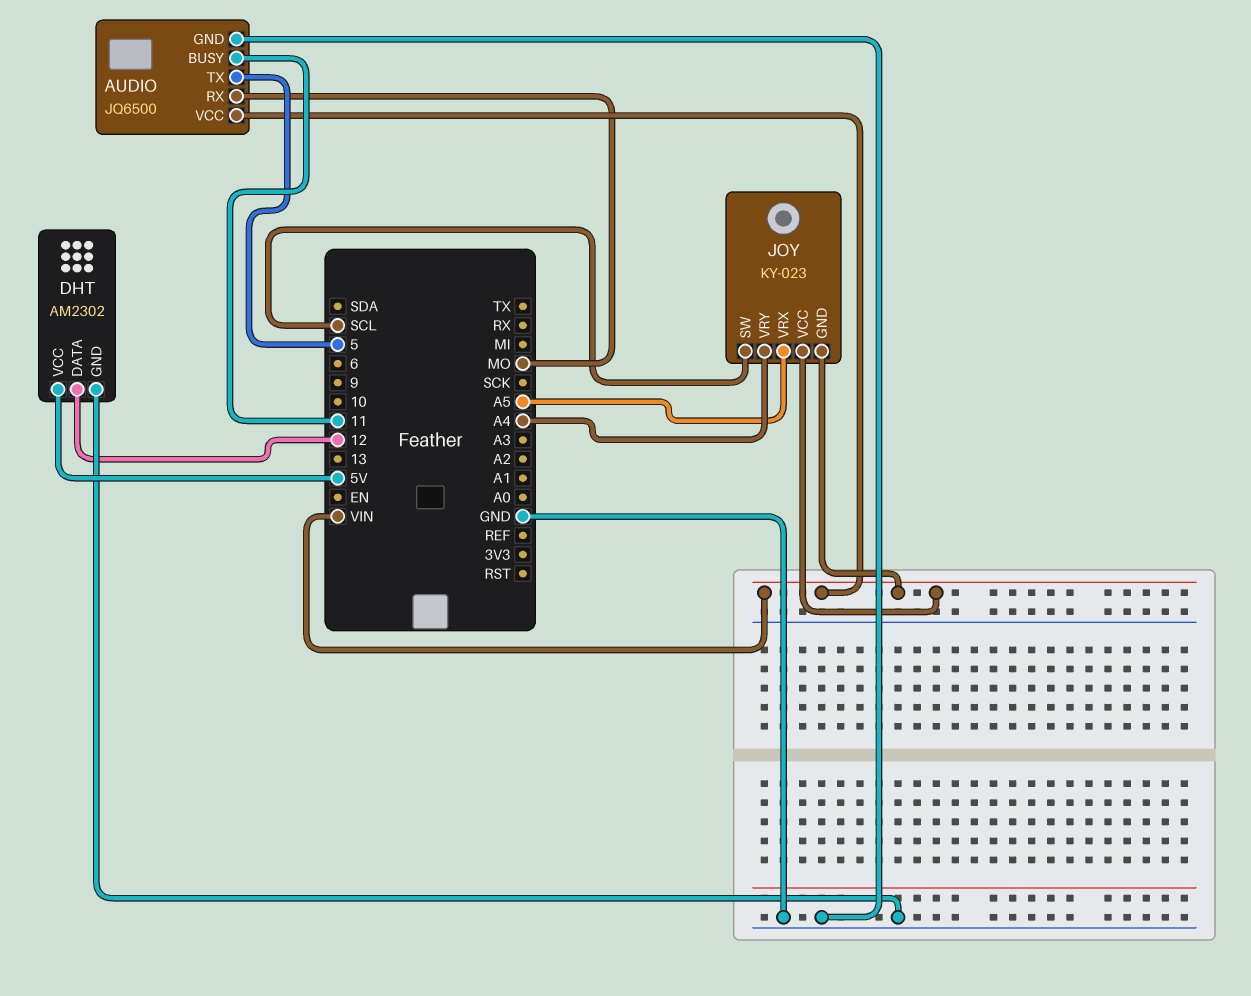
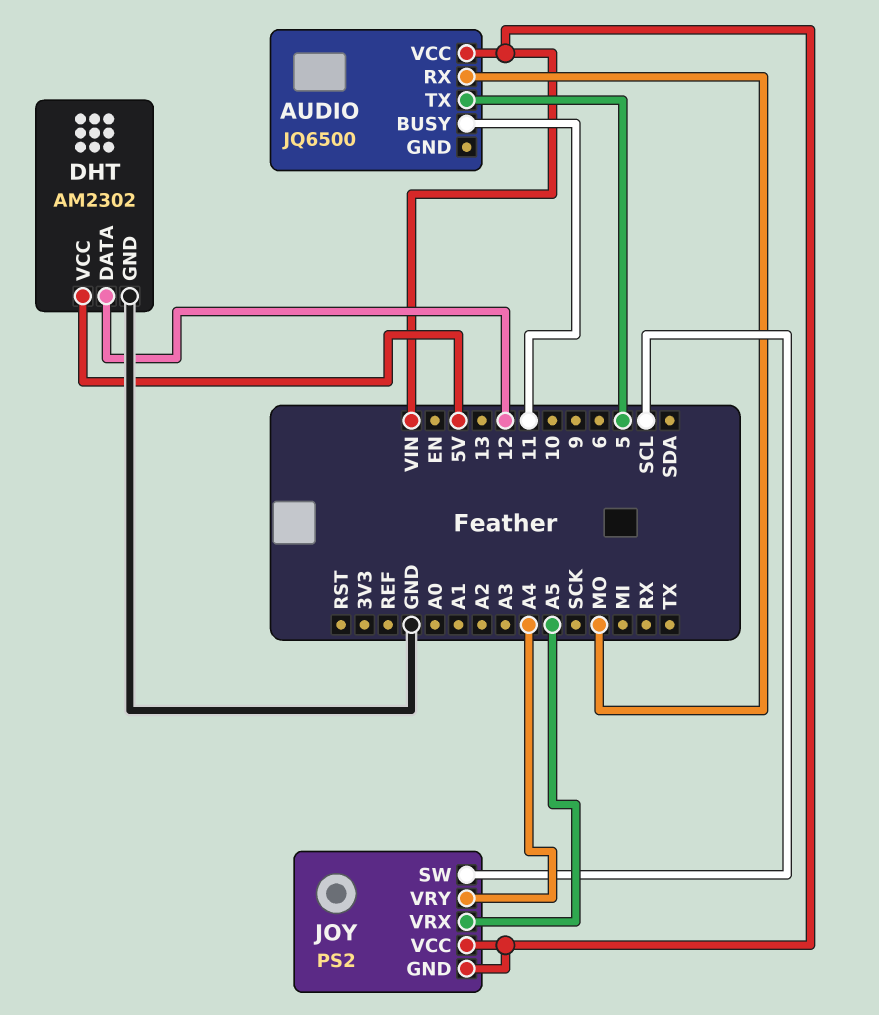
AUDIO pin GND: GND -> none
JOY: KY-023 -> PS2

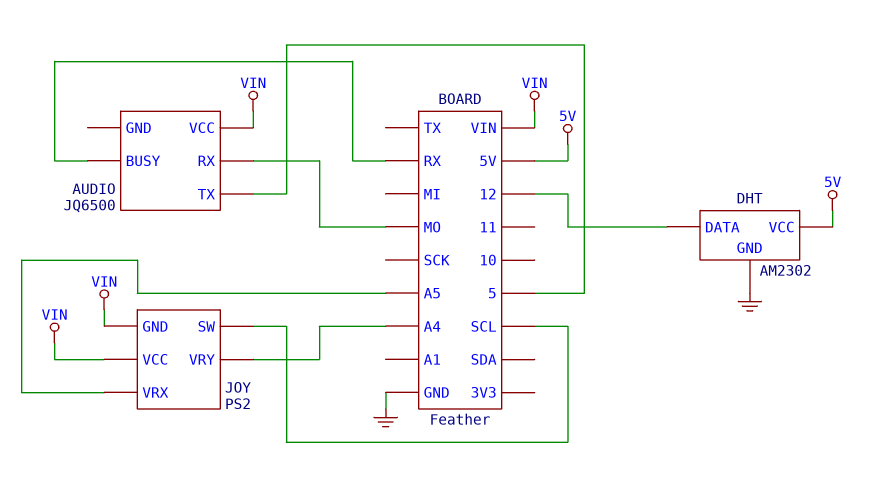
AUDIO pin BUSY: 11 -> RX

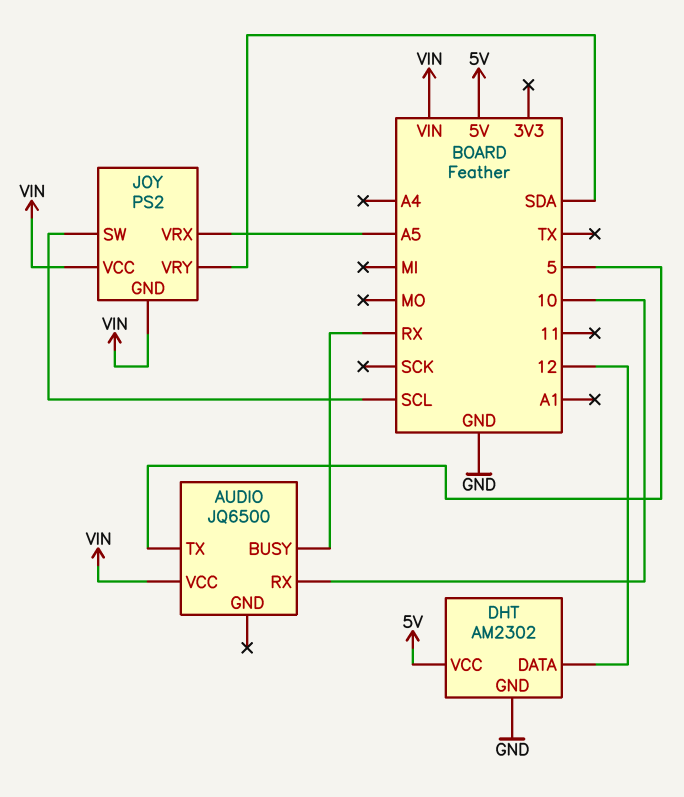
AUDIO pin RX: MO -> 10
JOY pin VRY: A4 -> SDA

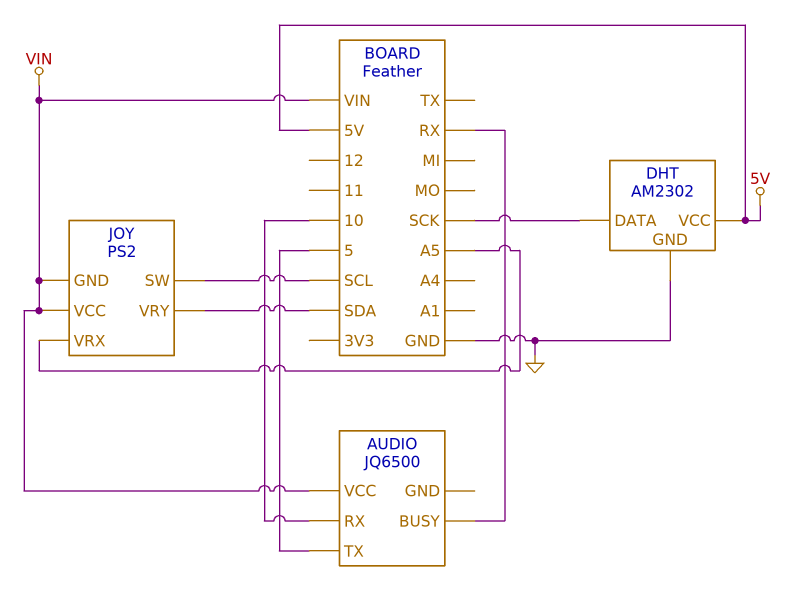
DHT pin DATA: 12 -> SCK

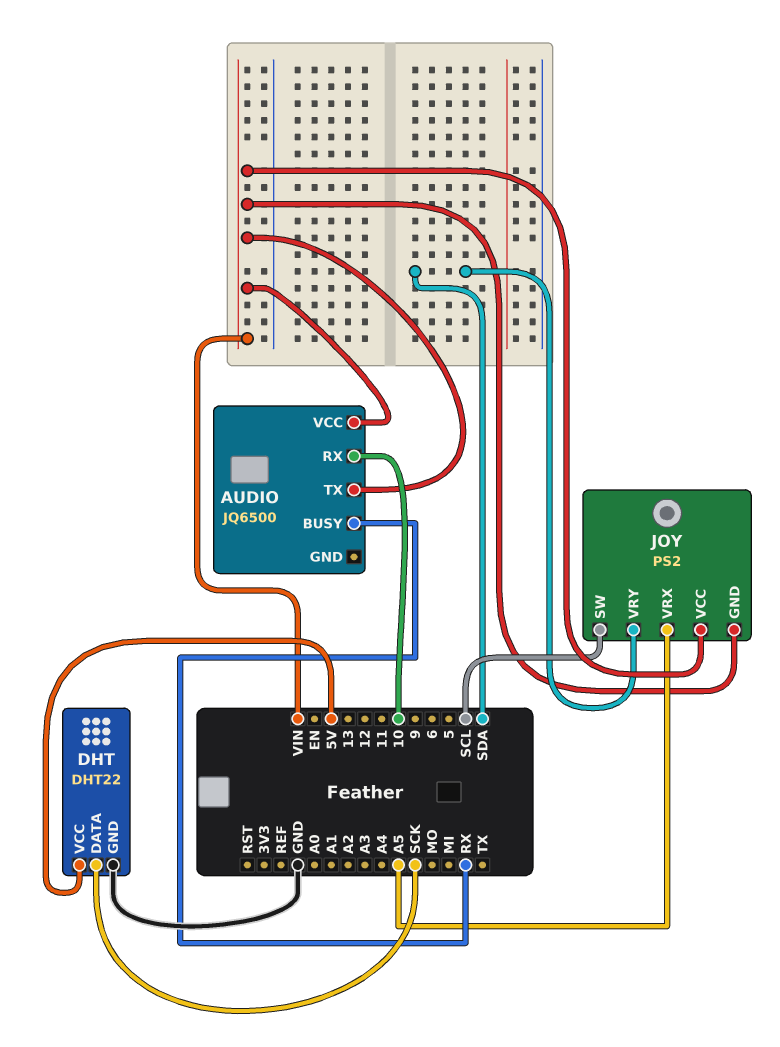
AUDIO pin TX: 5 -> VIN
DHT: AM2302 -> DHT22

